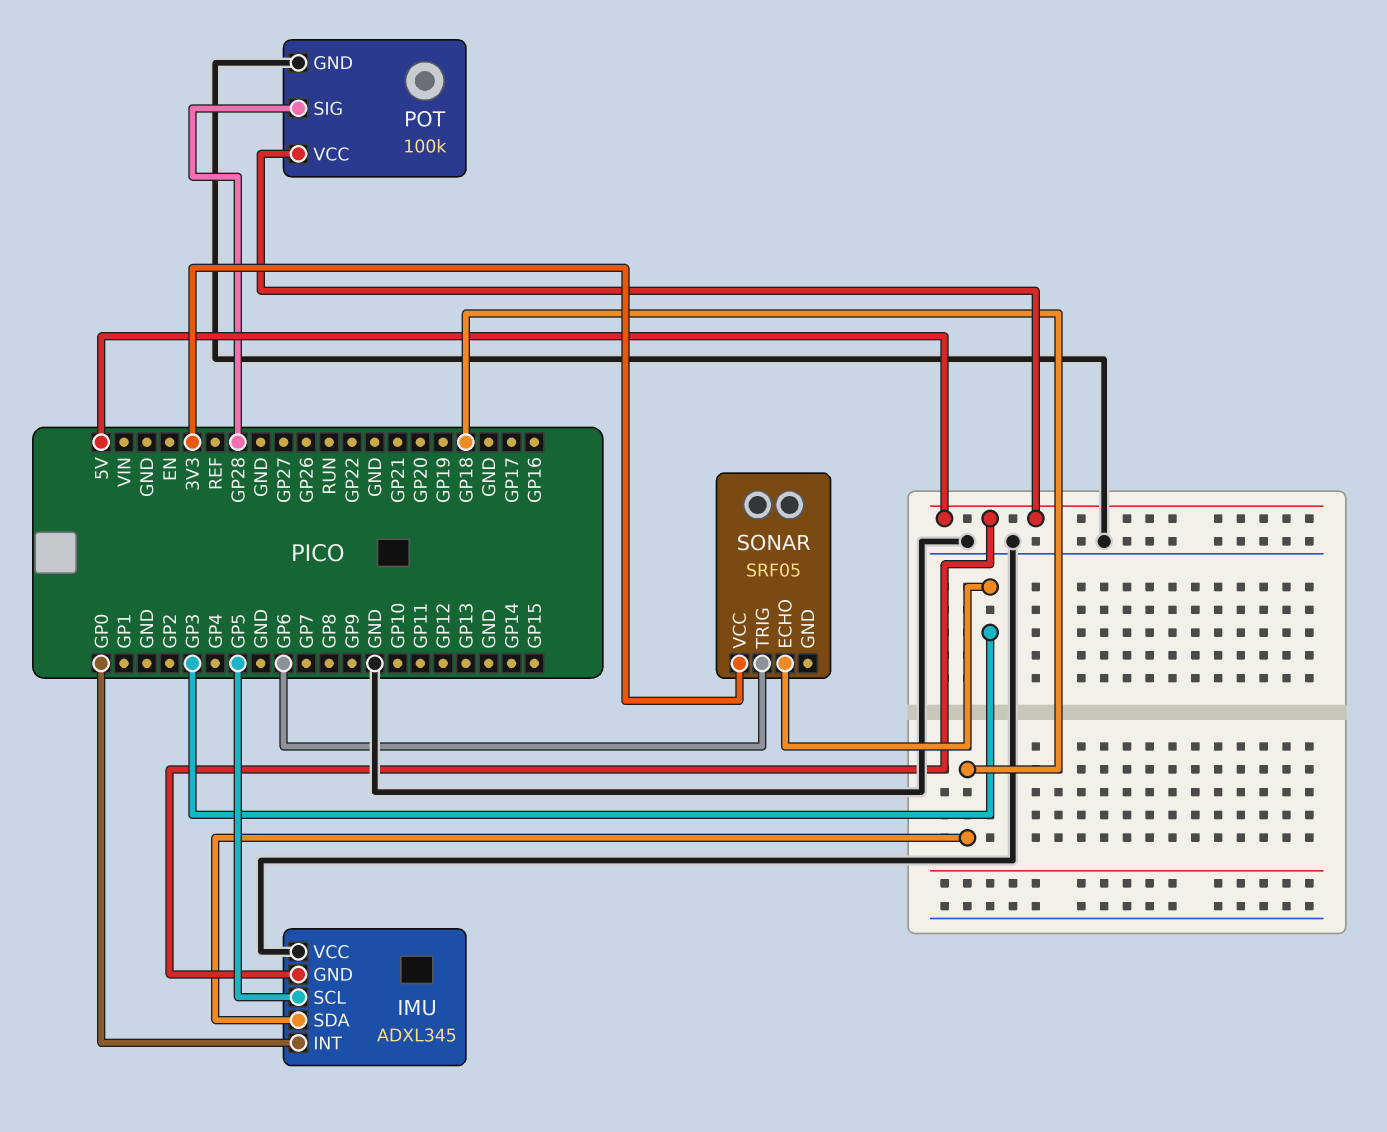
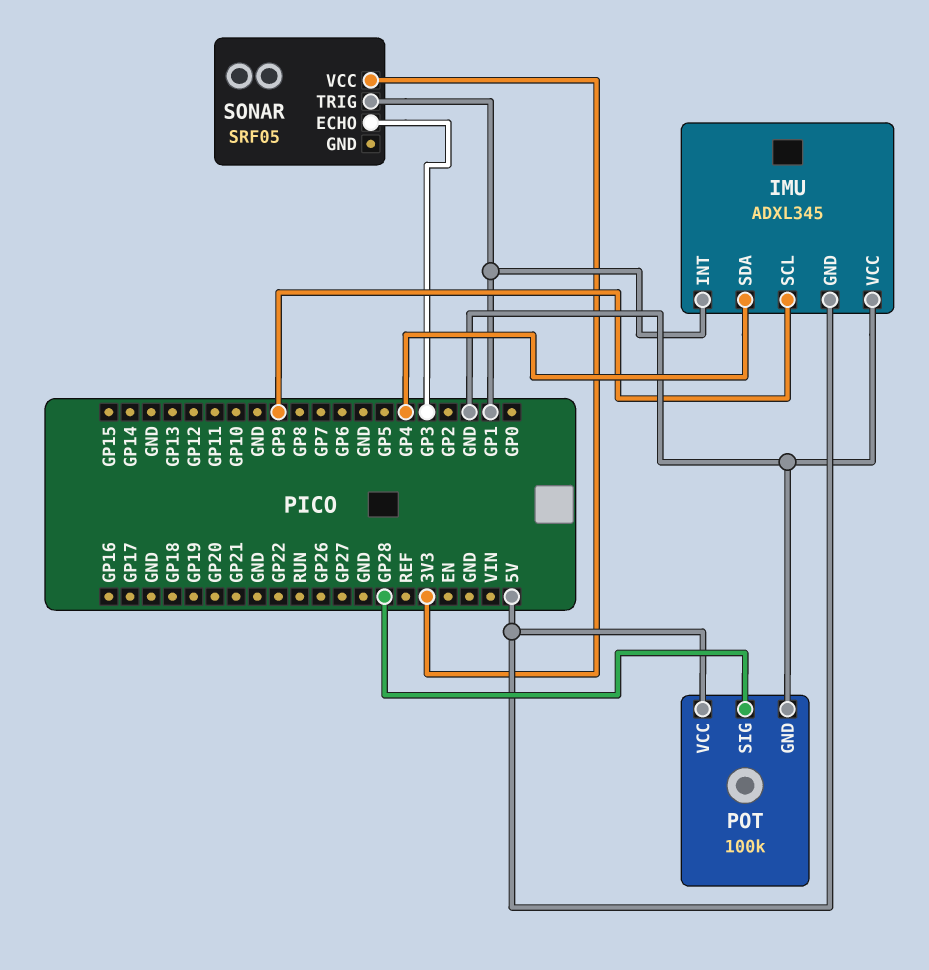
IMU pin INT: GP0 -> GP1
IMU pin SCL: GP5 -> GP9
IMU pin SDA: GP18 -> GP4
SONAR pin TRIG: GP6 -> GP1

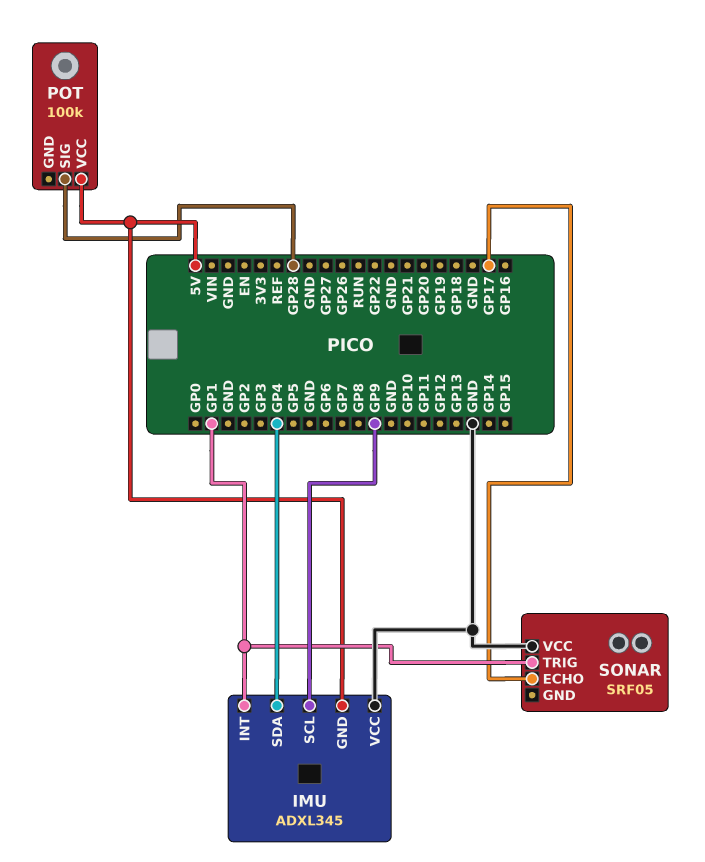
POT pin GND: GND -> none
SONAR pin ECHO: GP3 -> GP17
SONAR pin VCC: 3V3 -> GND

